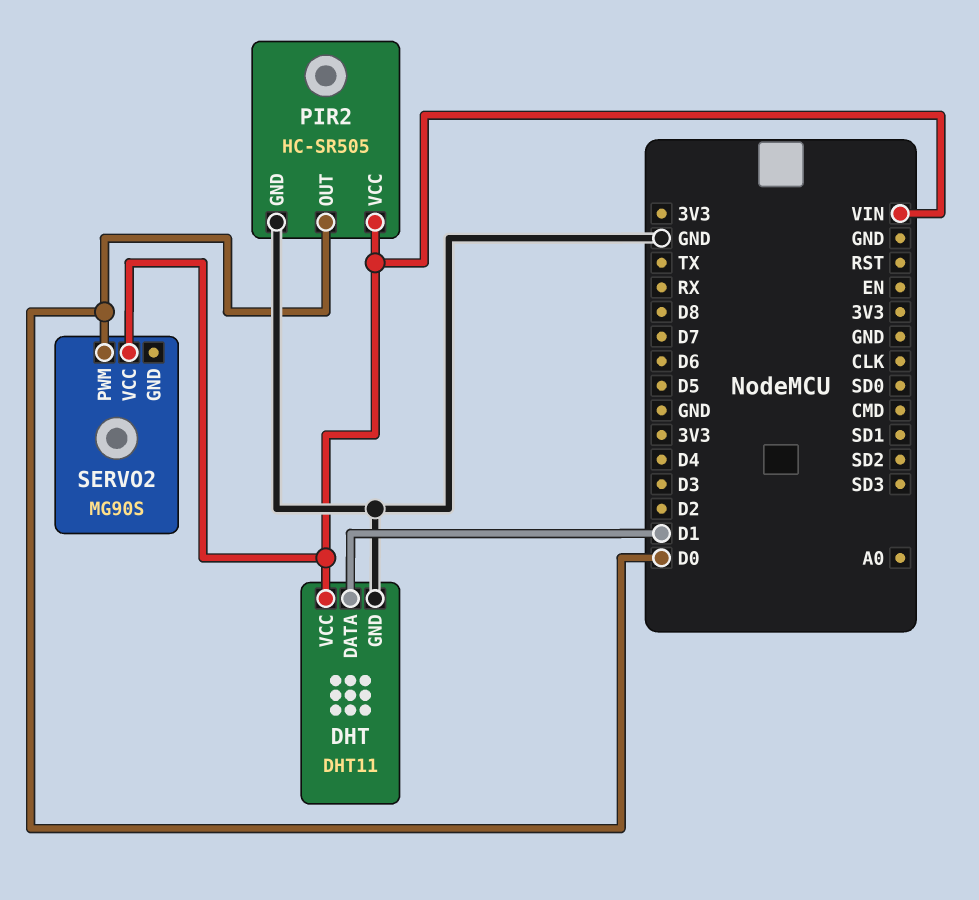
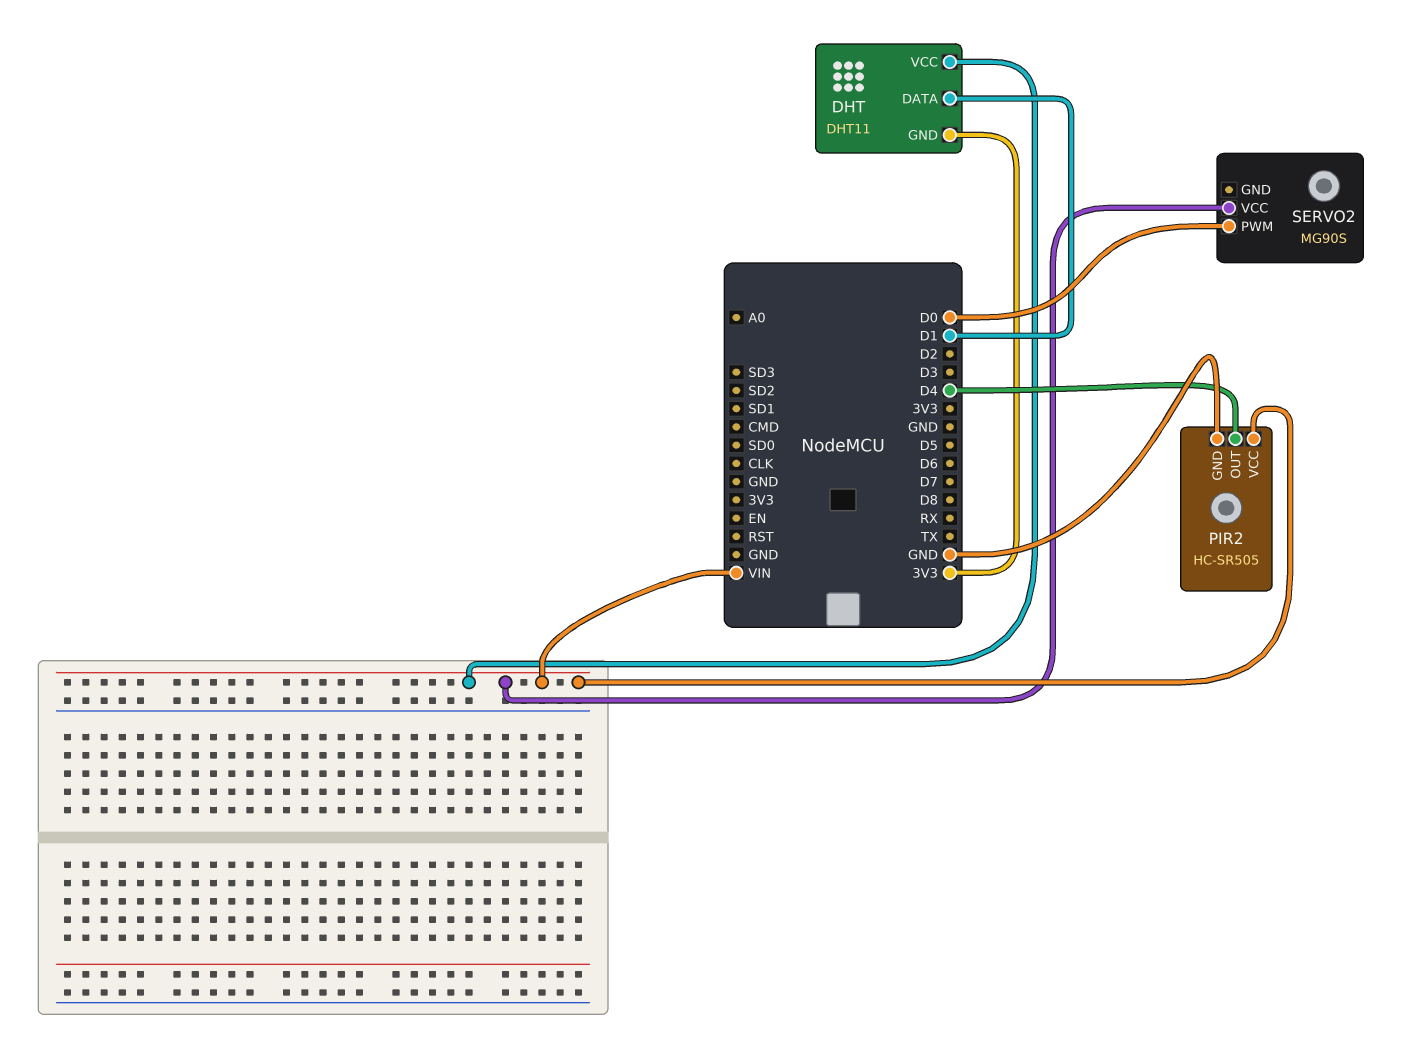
DHT pin GND: GND -> 3V3
PIR2 pin OUT: D0 -> D4

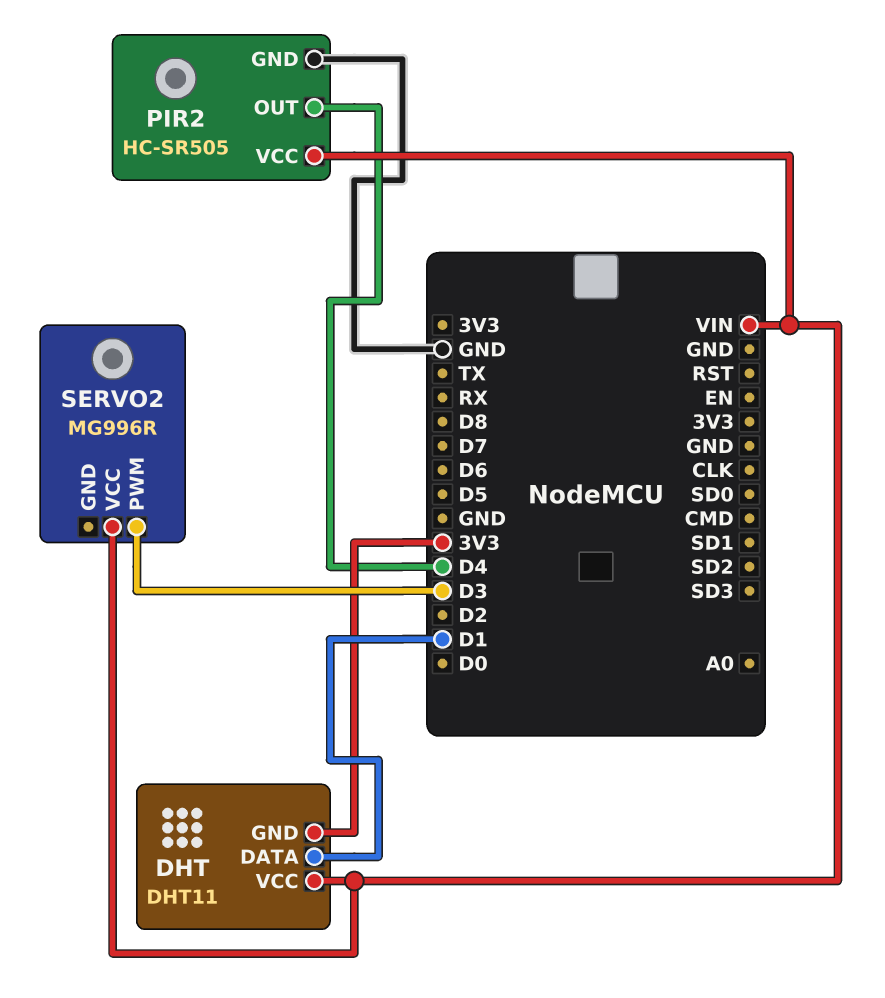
SERVO2: MG90S -> MG996R
SERVO2 pin PWM: D0 -> D3

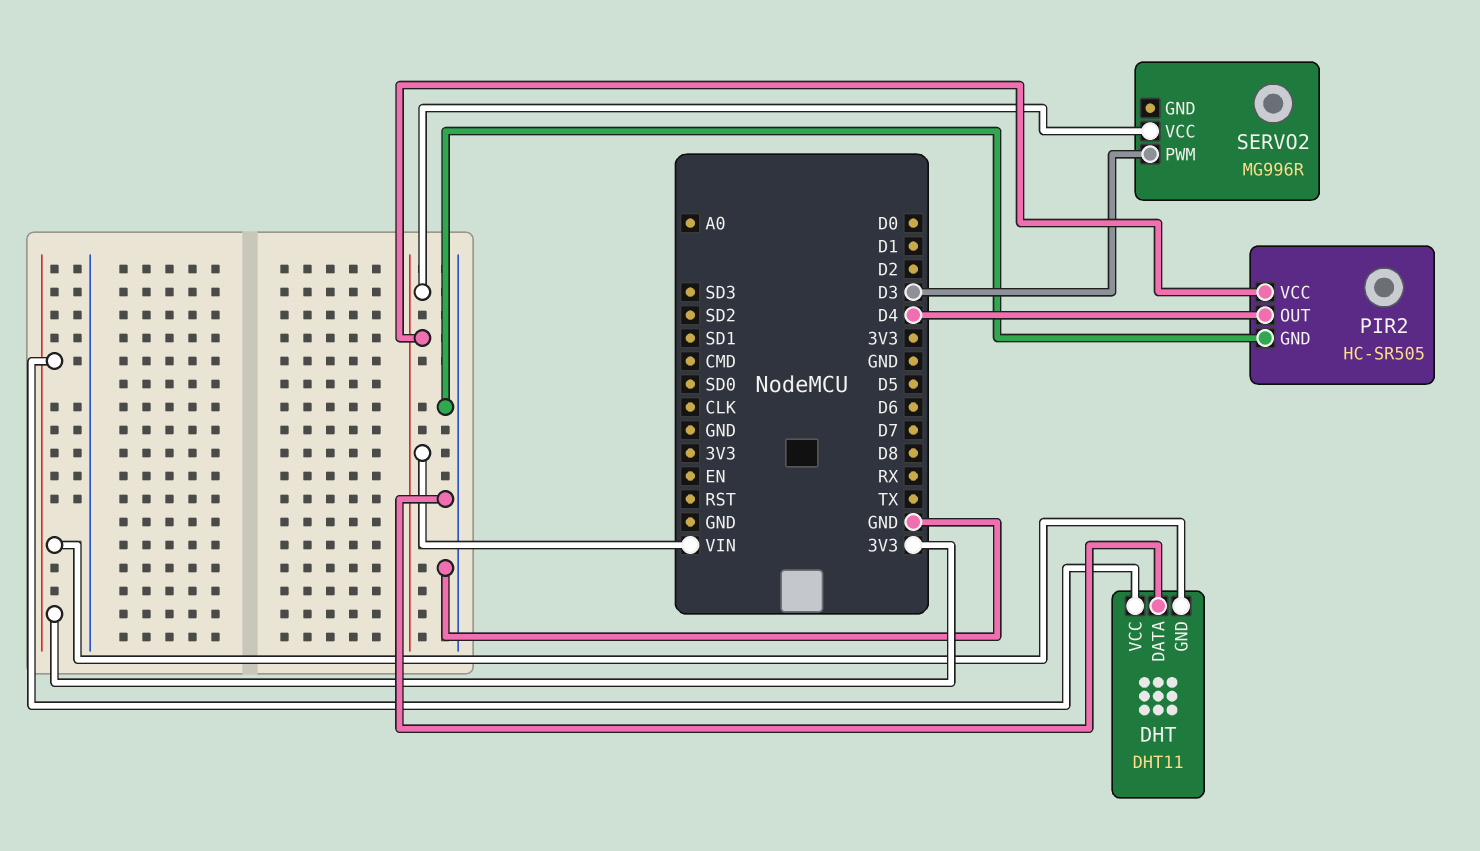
DHT pin DATA: D1 -> GND
DHT pin VCC: VIN -> 3V3

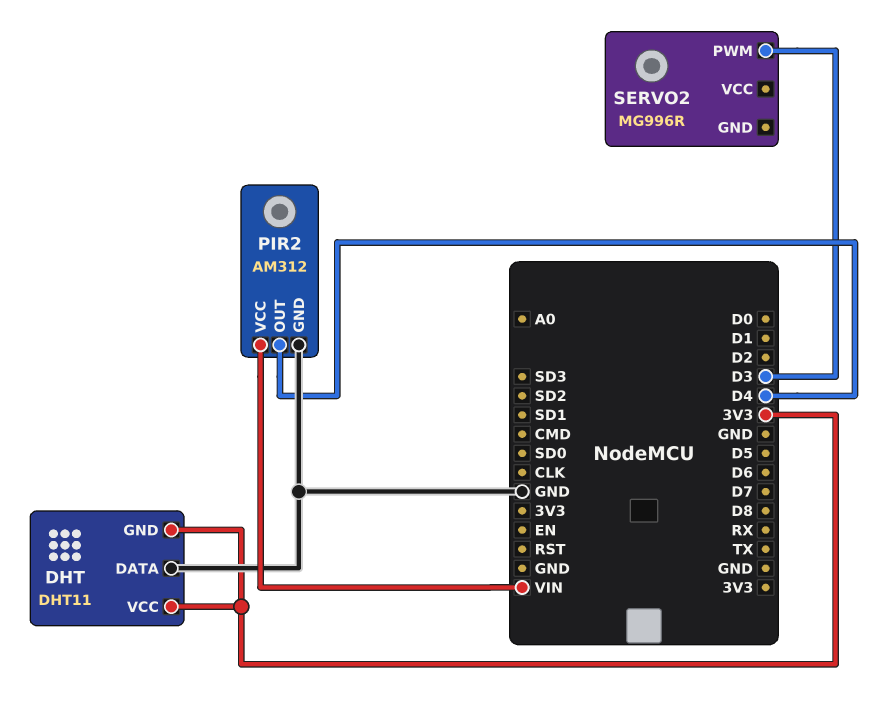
PIR2: HC-SR505 -> AM312
SERVO2 pin VCC: VIN -> none

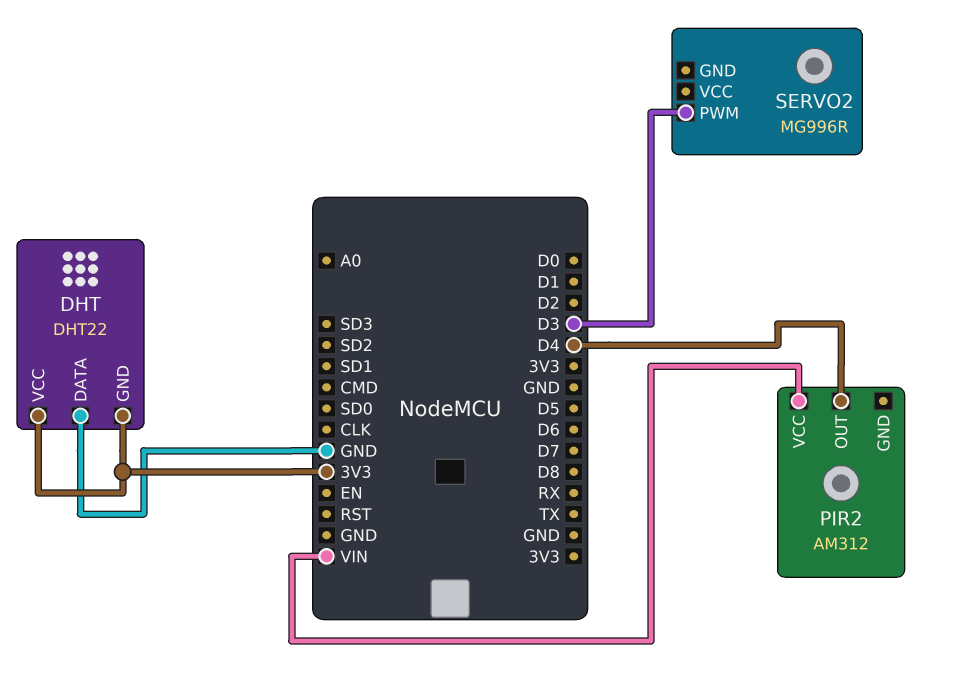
DHT: DHT11 -> DHT22
PIR2 pin GND: GND -> none

